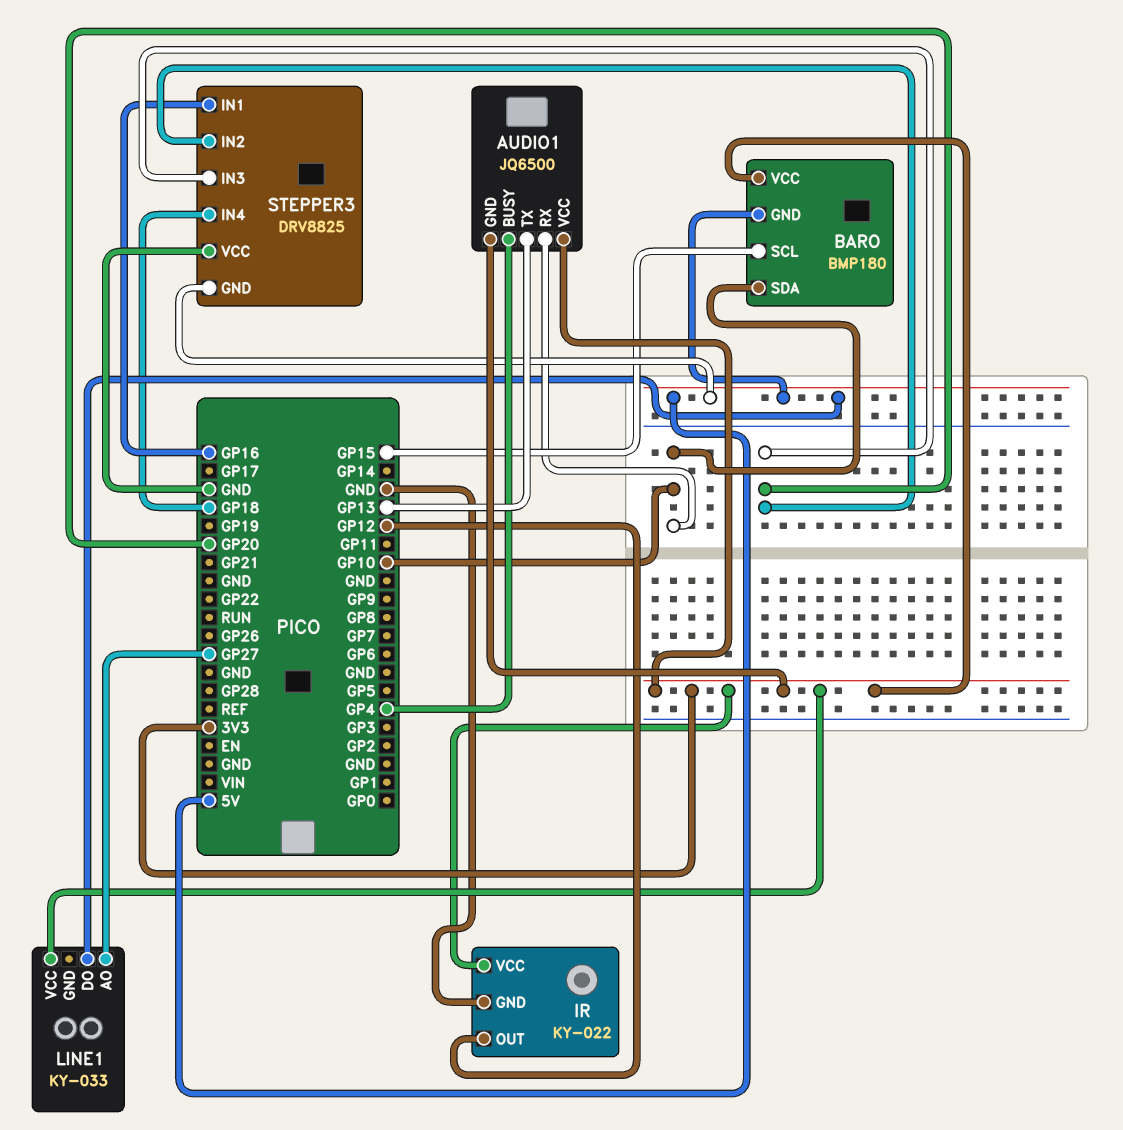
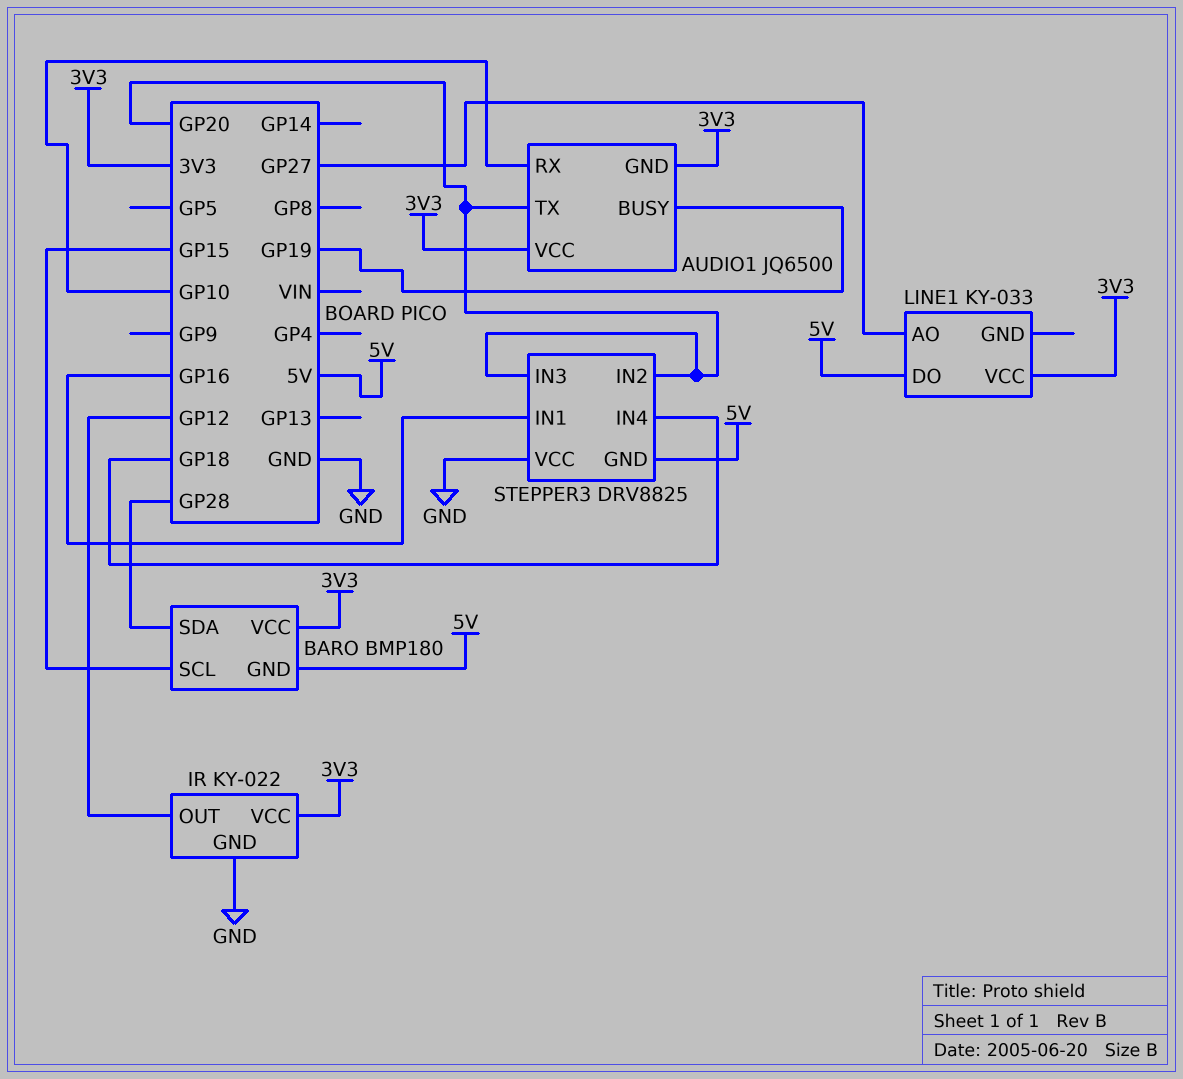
AUDIO1 pin BUSY: GP4 -> GP19
AUDIO1 pin TX: GP13 -> GP20
BARO pin SDA: GP10 -> GP28

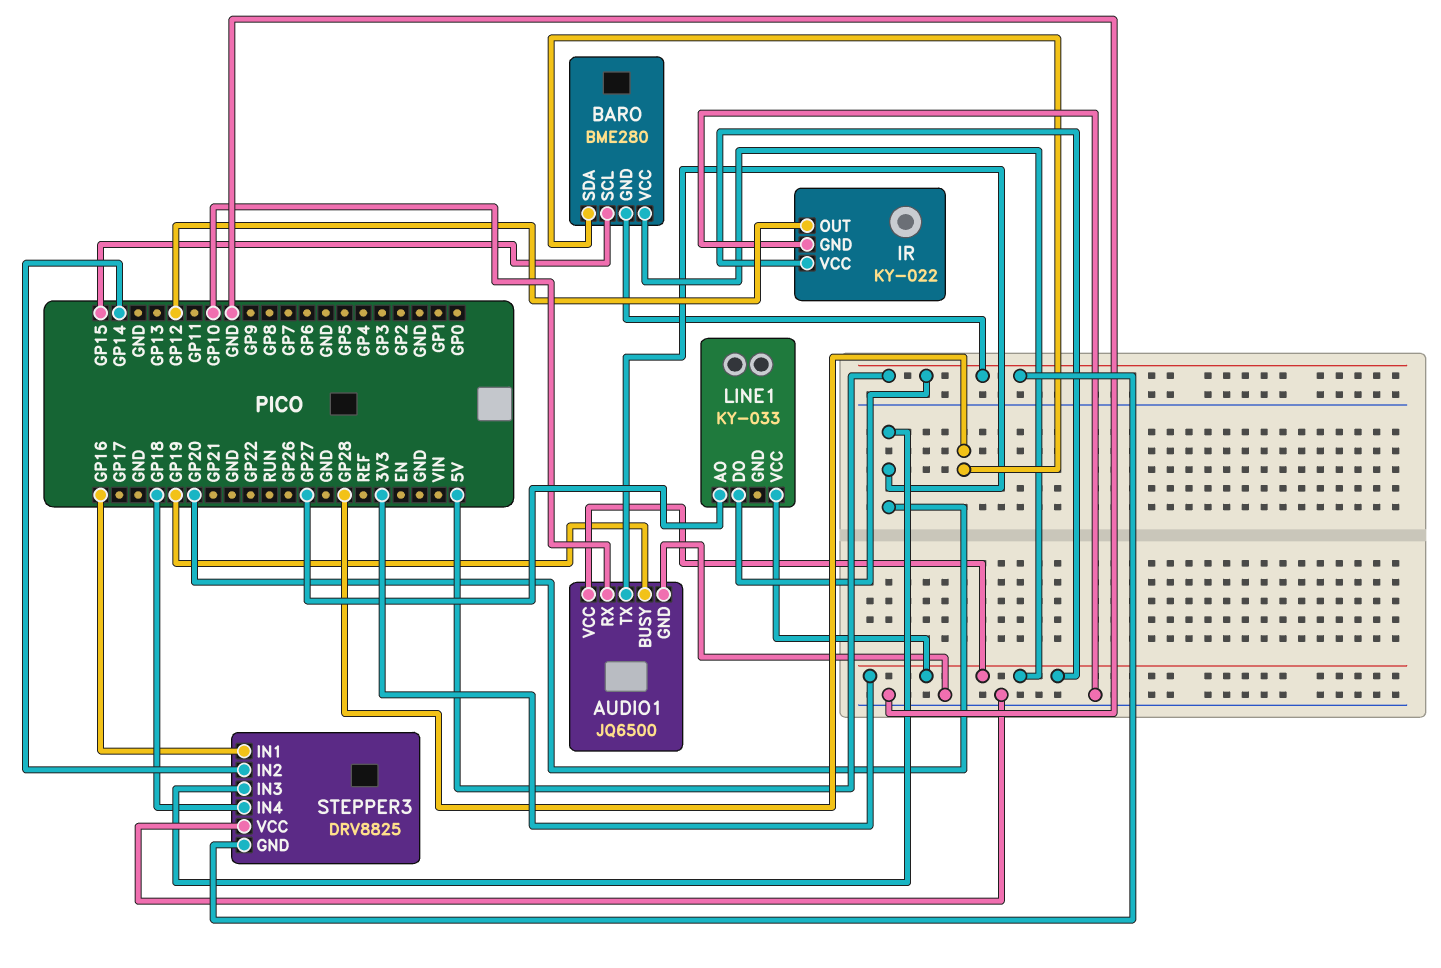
AUDIO1 pin GND: 3V3 -> GND
BARO: BMP180 -> BME280
STEPPER3 pin IN2: GP20 -> GP14

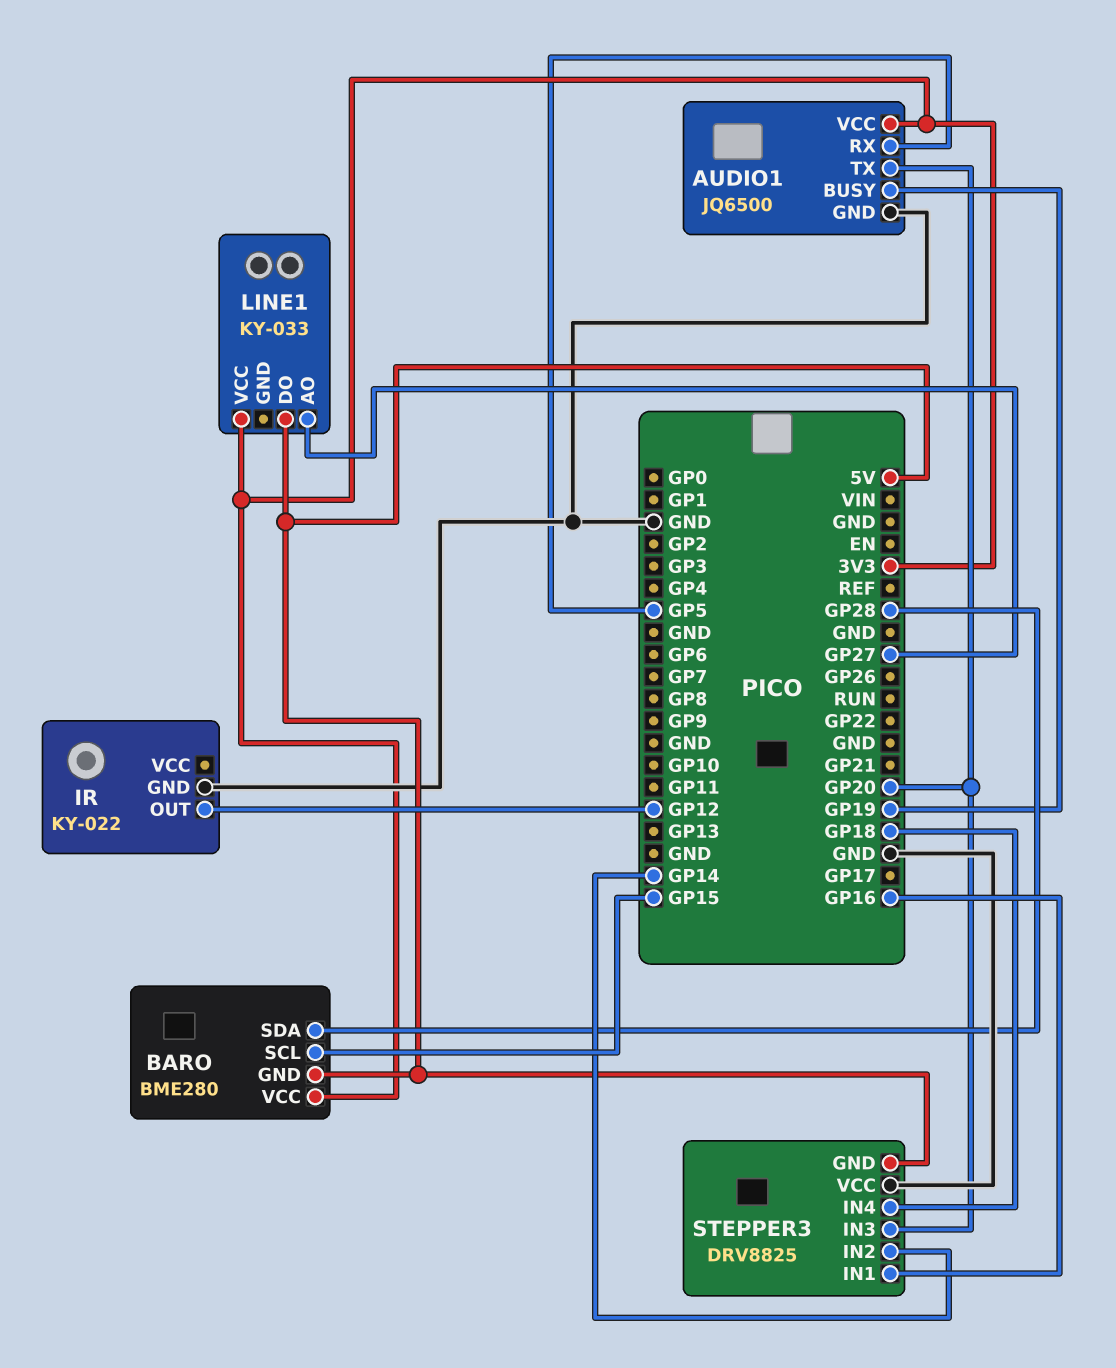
AUDIO1 pin RX: GP10 -> GP5
IR pin VCC: 3V3 -> none

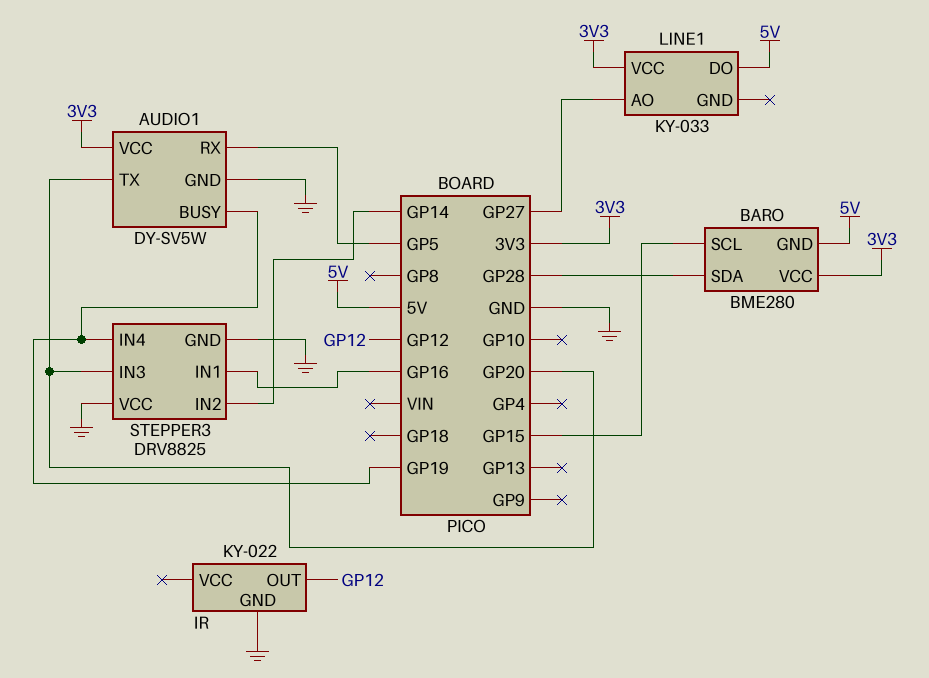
AUDIO1: JQ6500 -> DY-SV5W
STEPPER3 pin GND: 5V -> GND
STEPPER3 pin IN4: GP18 -> GP19

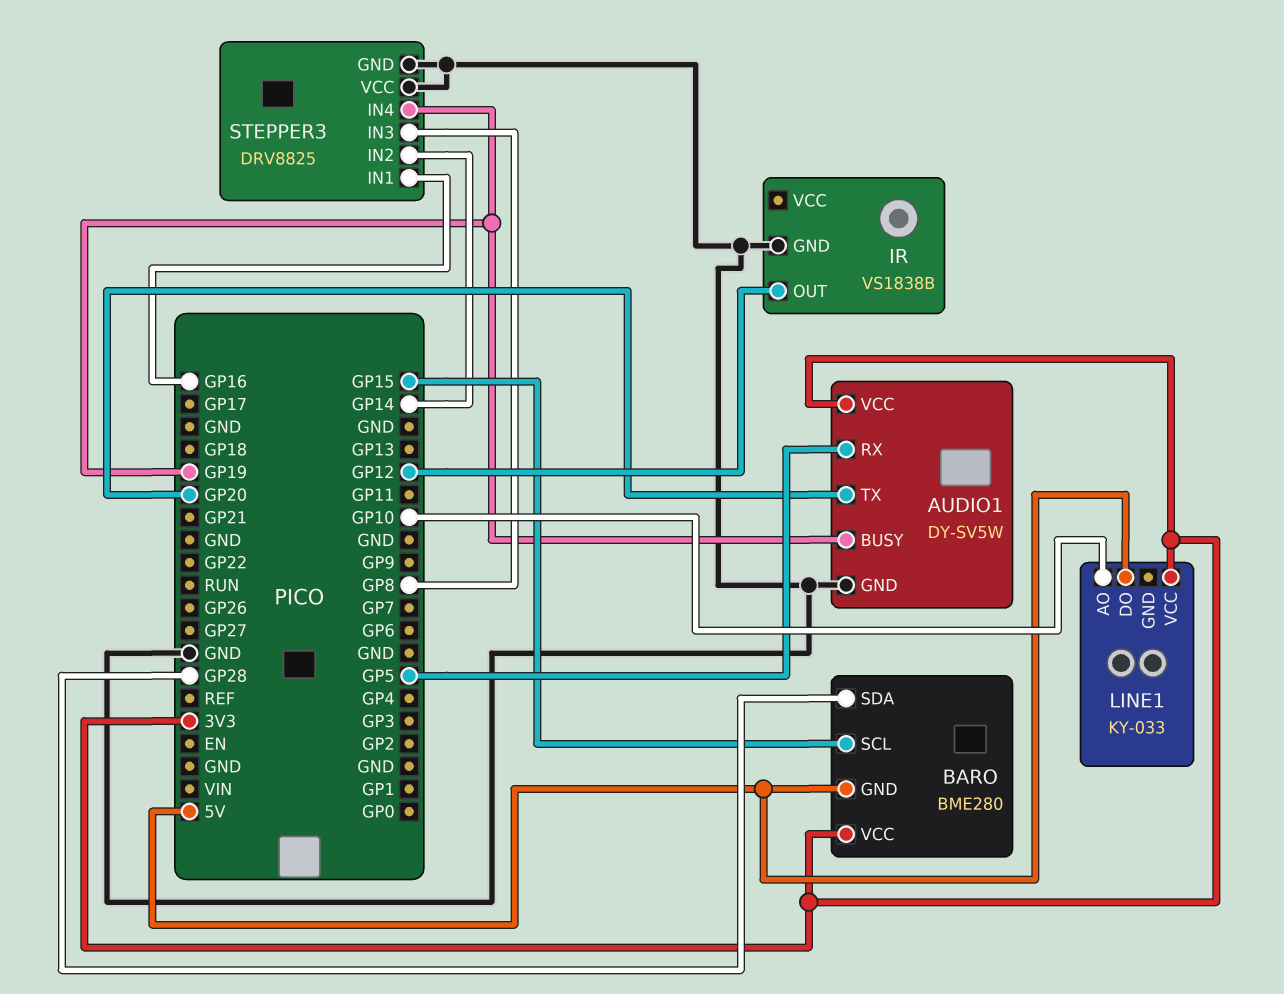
IR: KY-022 -> VS1838B
LINE1 pin AO: GP27 -> GP10
STEPPER3 pin IN3: GP20 -> GP8

